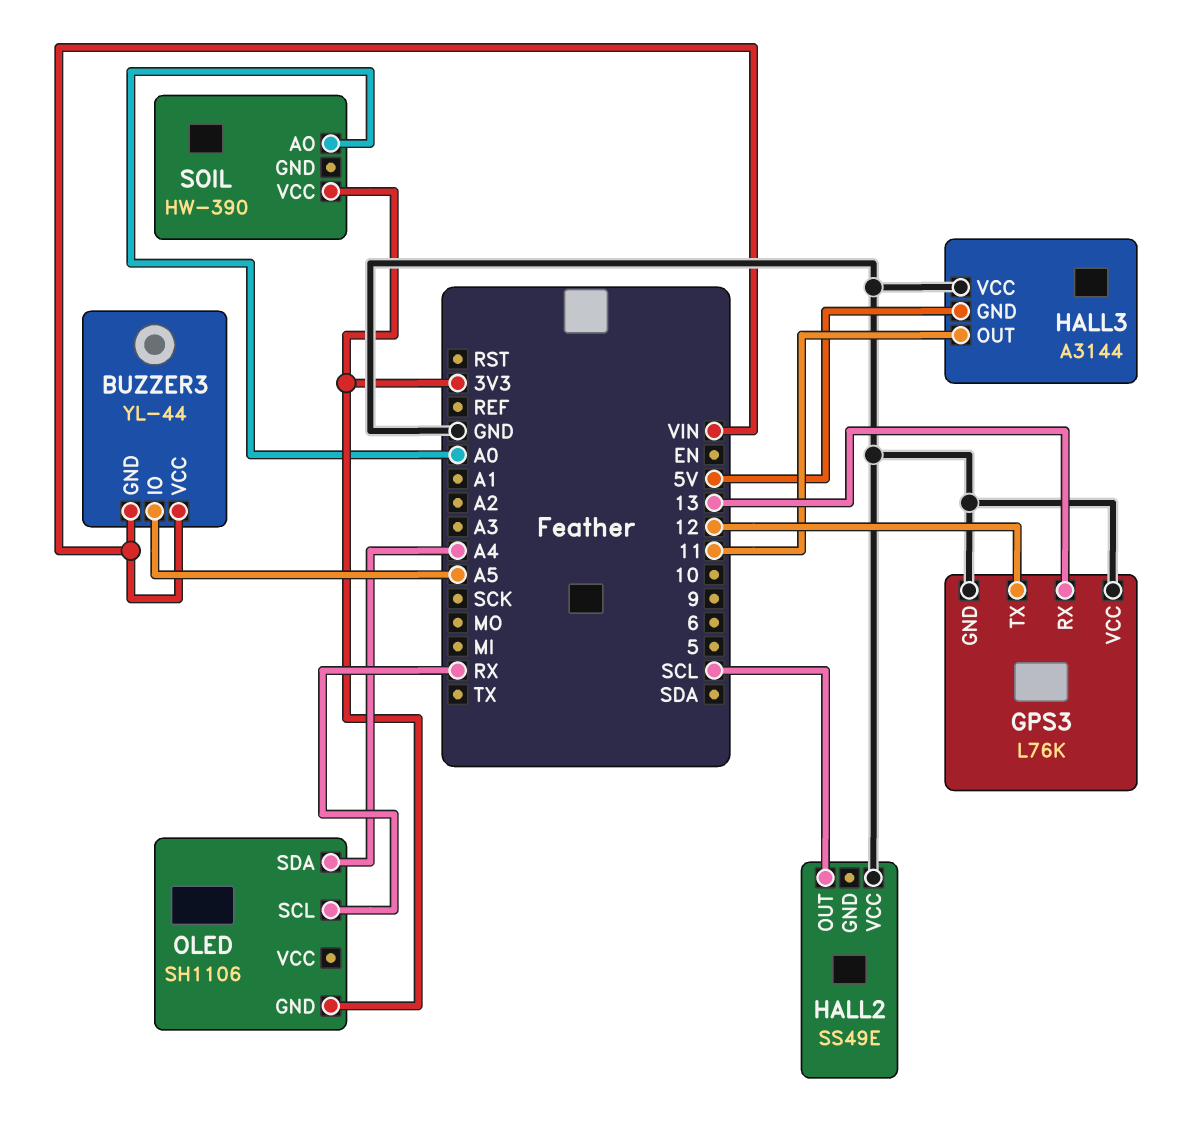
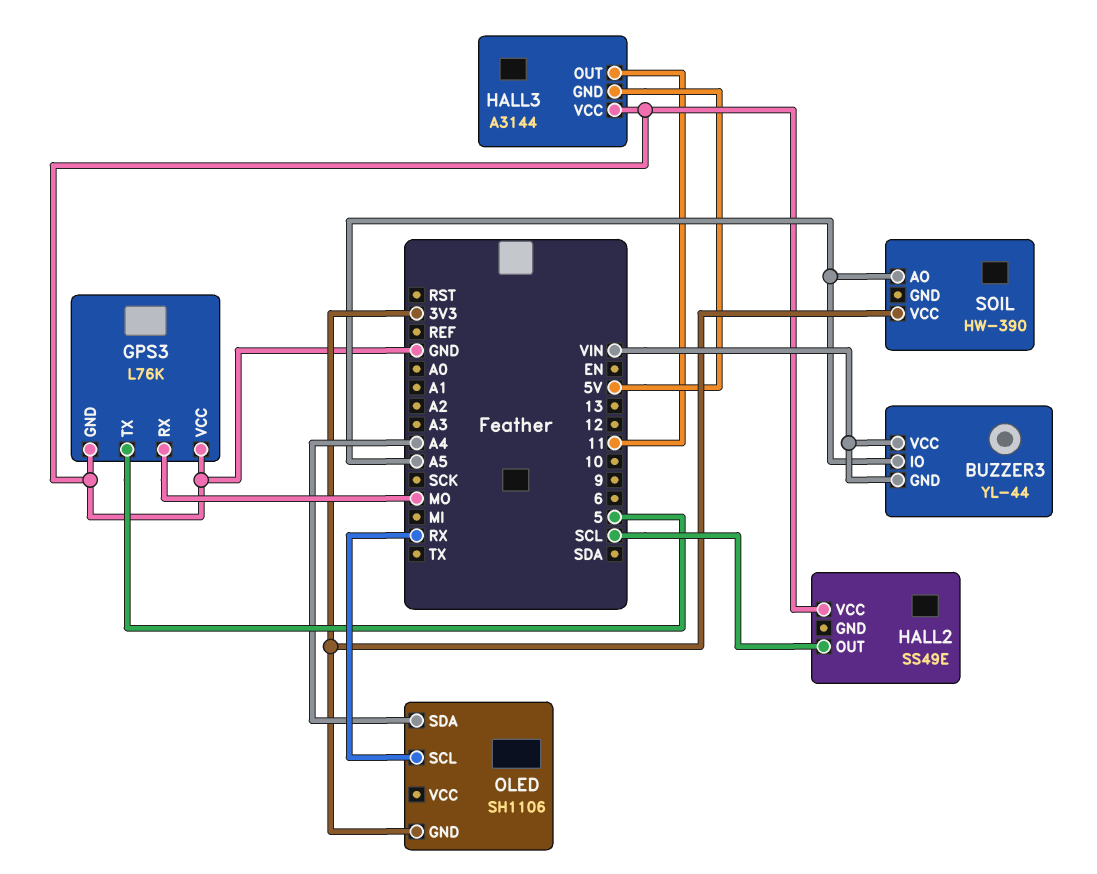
GPS3 pin RX: 13 -> MO
GPS3 pin TX: 12 -> 5
SOIL pin AO: A0 -> A5

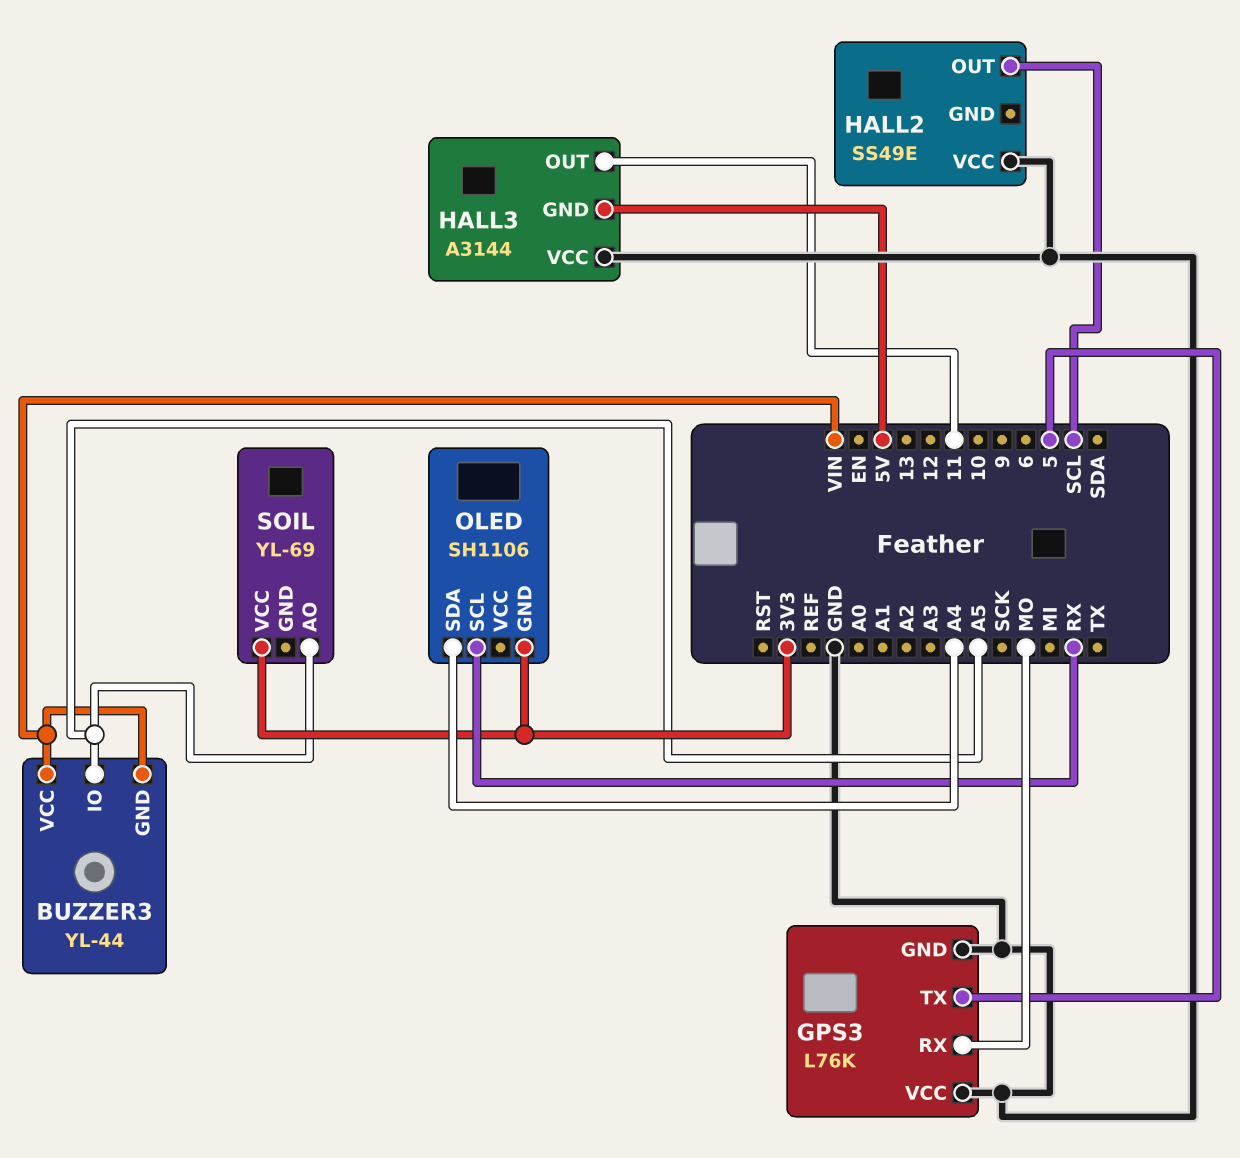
SOIL: HW-390 -> YL-69

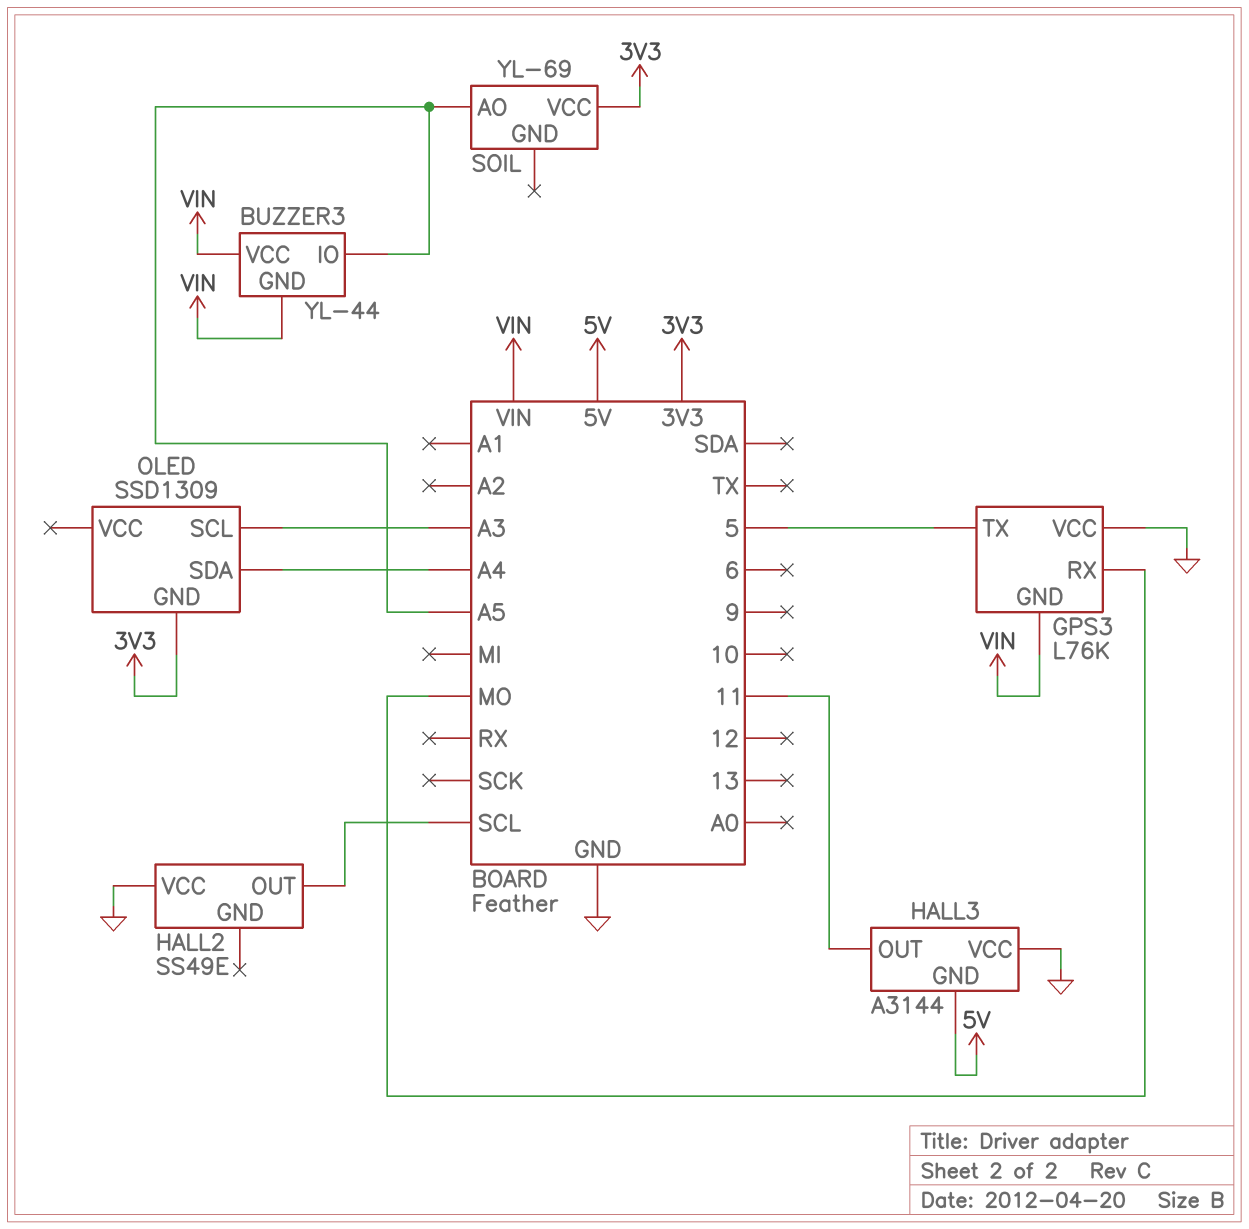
GPS3 pin GND: GND -> VIN
OLED: SH1106 -> SSD1309
OLED pin SCL: RX -> A3

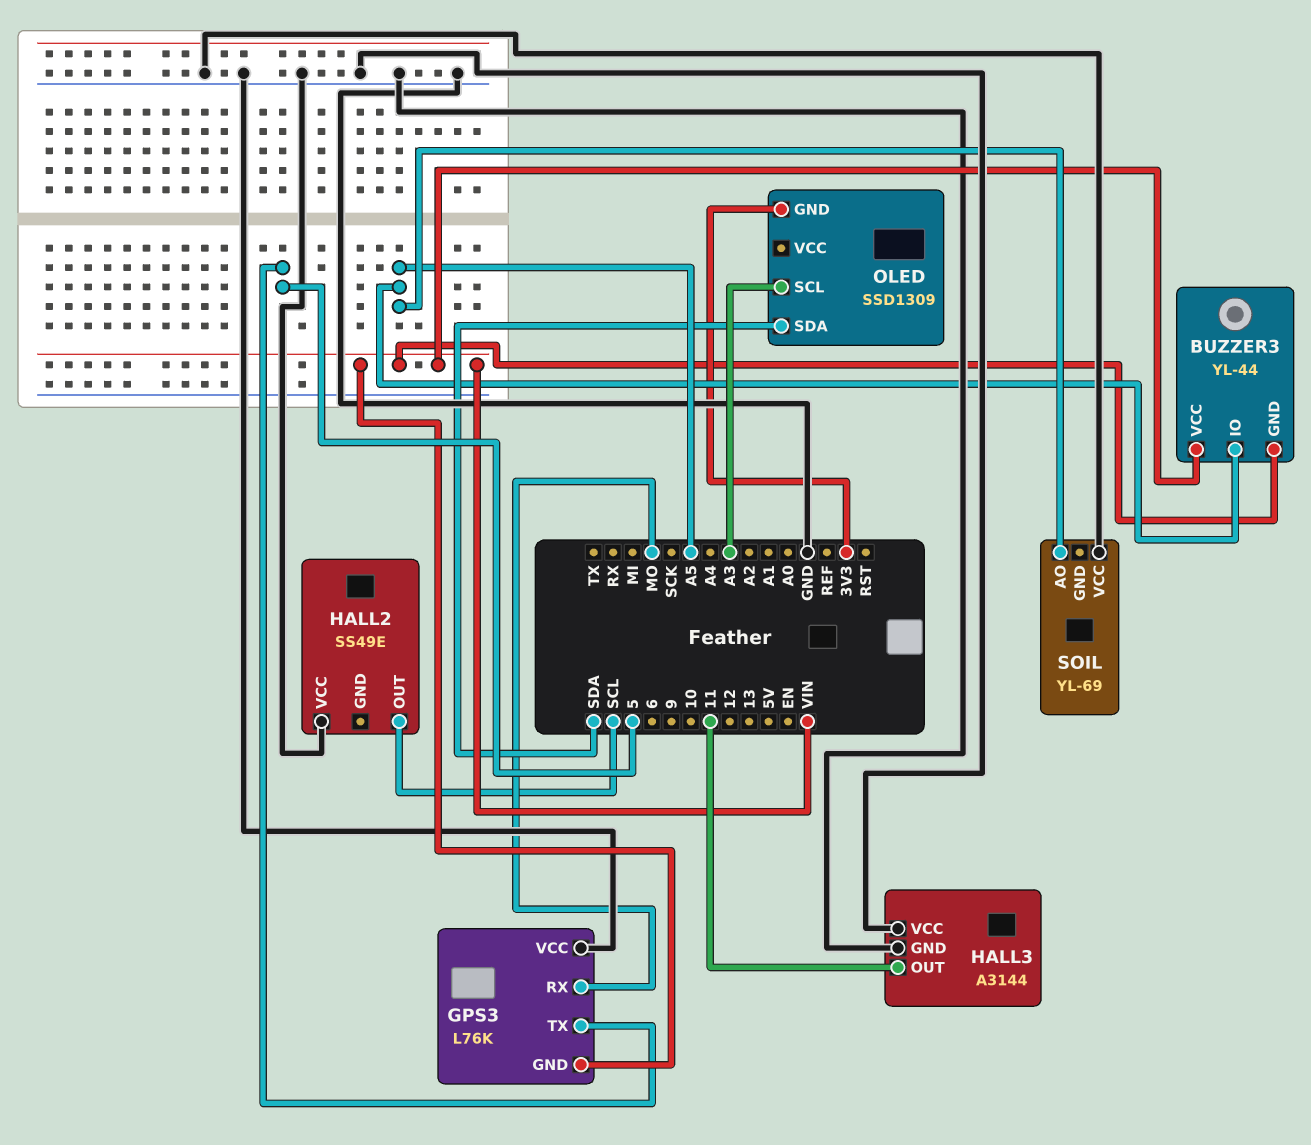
HALL3 pin GND: 5V -> GND
OLED pin SDA: A4 -> SDA
SOIL pin VCC: 3V3 -> GND

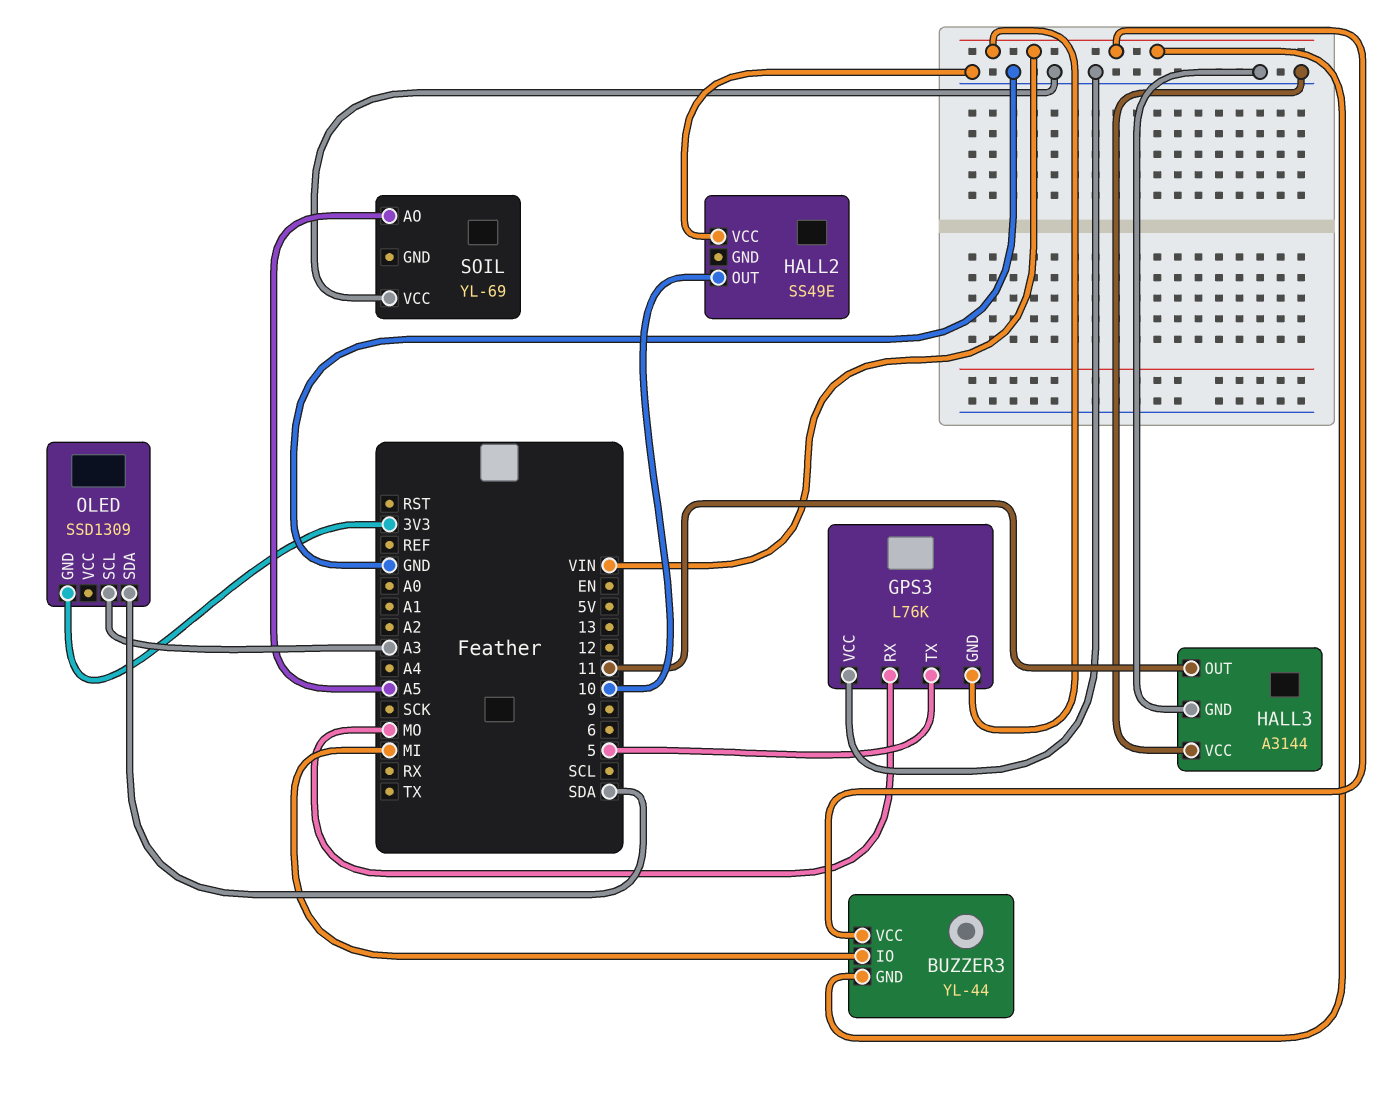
BUZZER3 pin IO: A5 -> MI
HALL2 pin OUT: SCL -> 10

